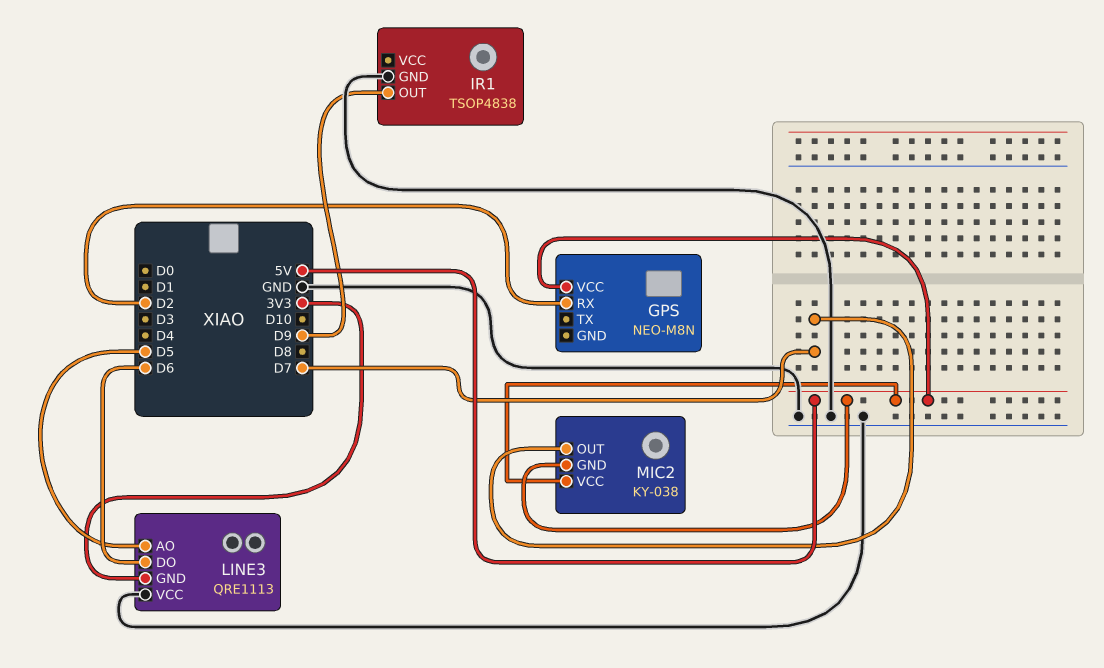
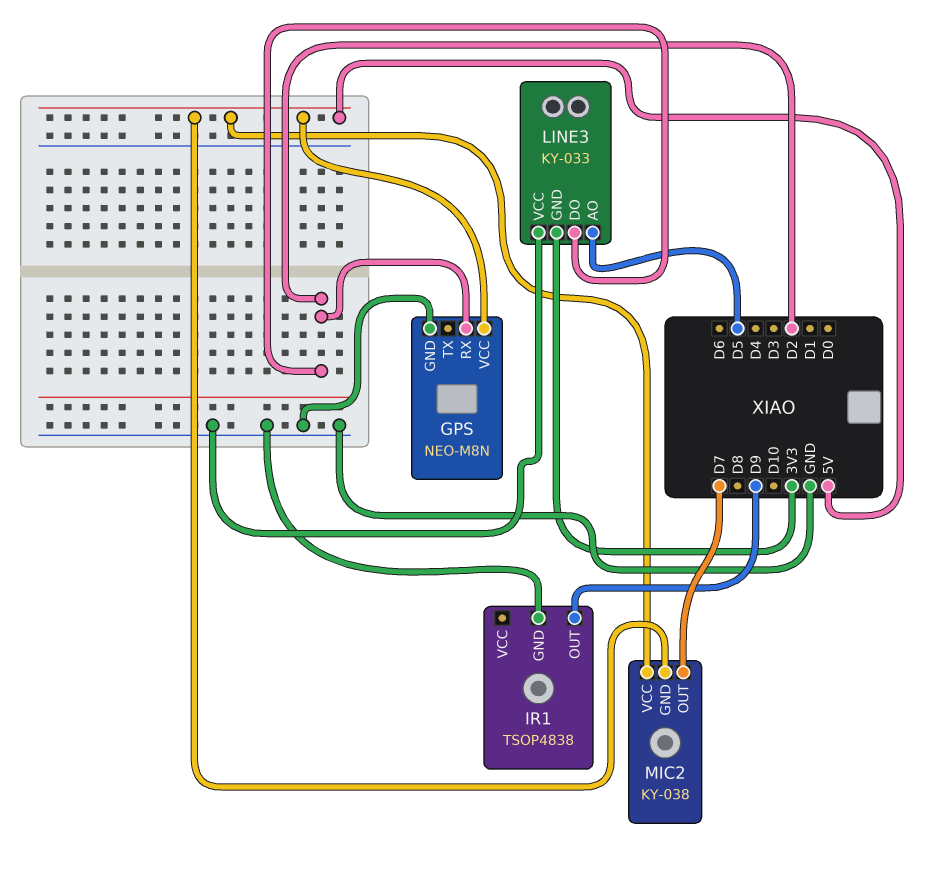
GPS pin GND: none -> GND
LINE3: QRE1113 -> KY-033
LINE3 pin DO: D6 -> D2

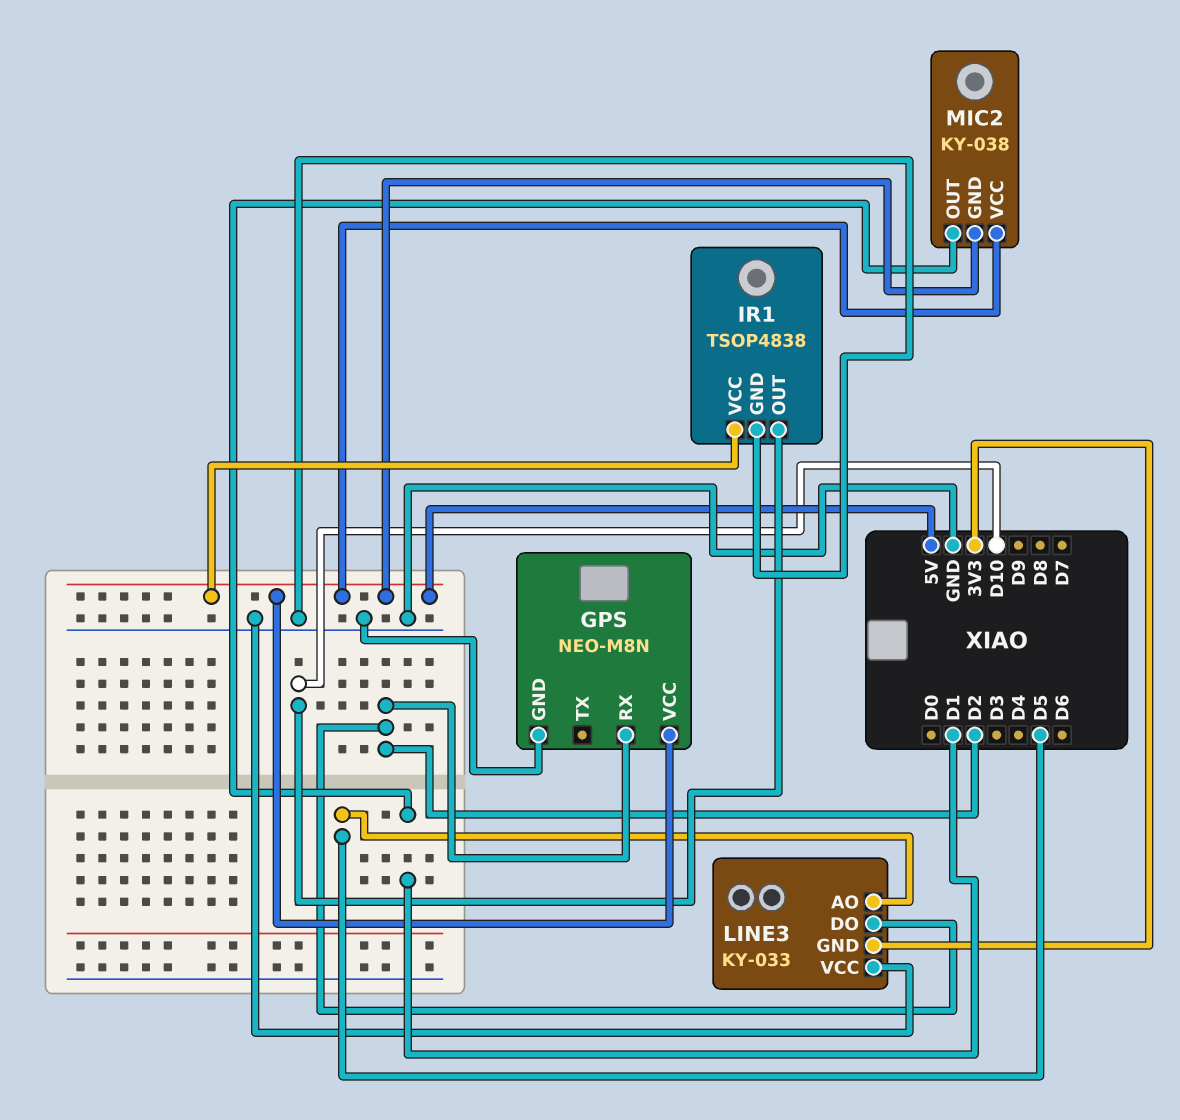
IR1 pin OUT: D9 -> D10
IR1 pin VCC: none -> 5V
MIC2 pin OUT: D7 -> D1

